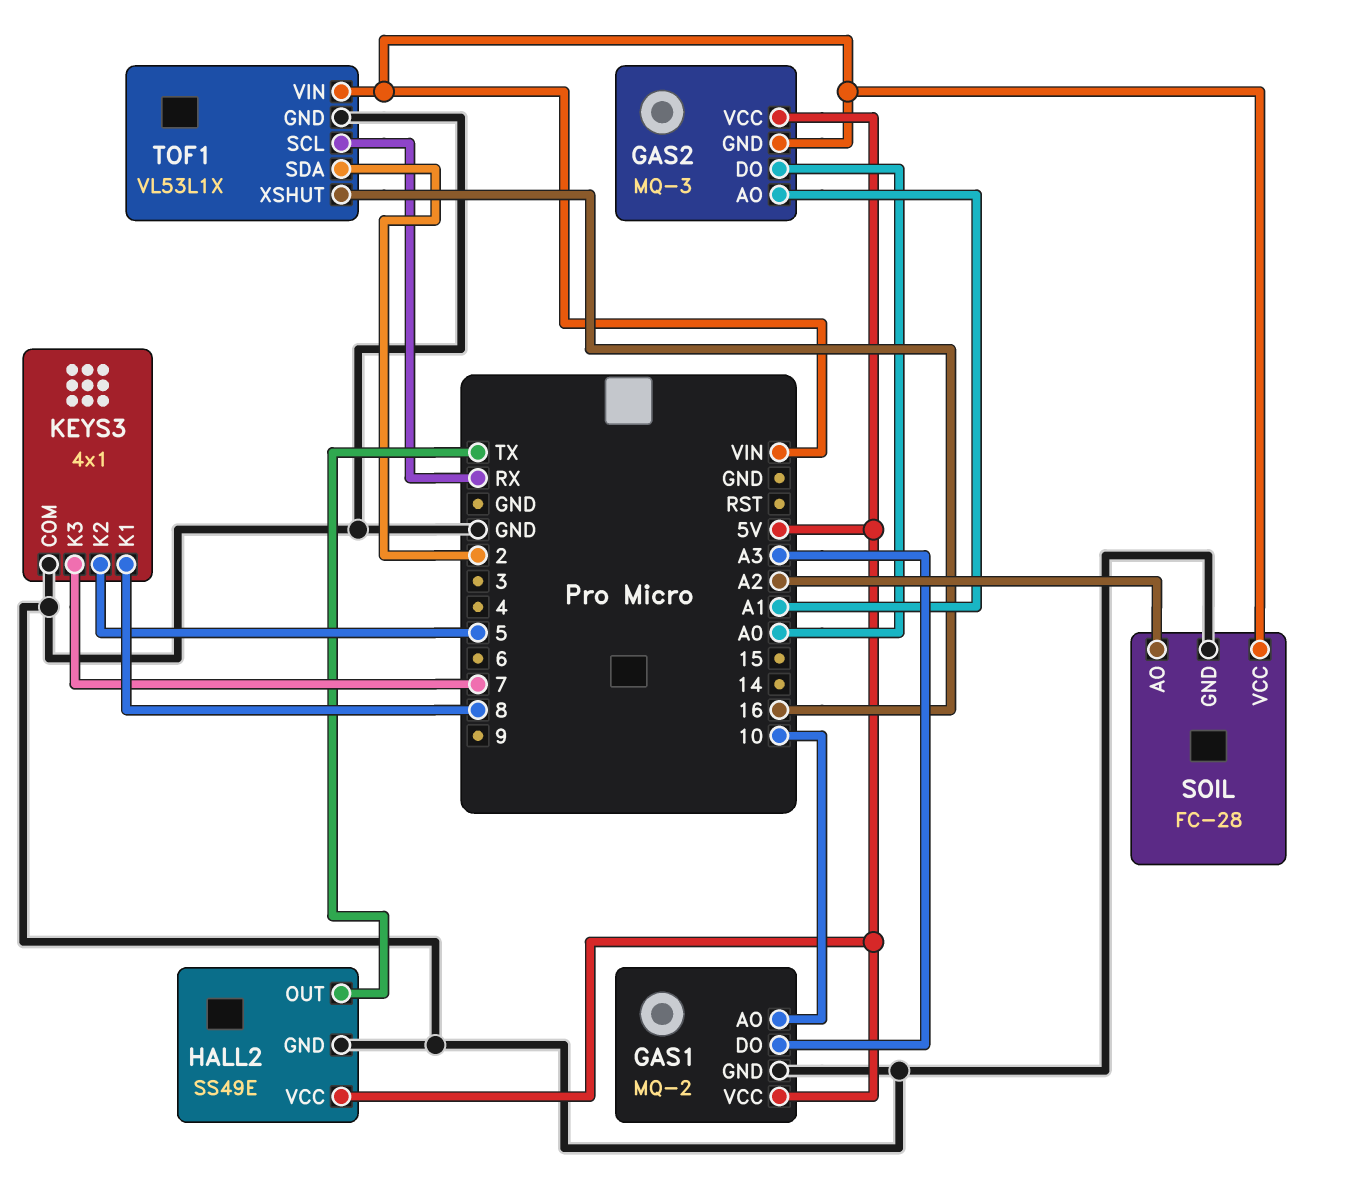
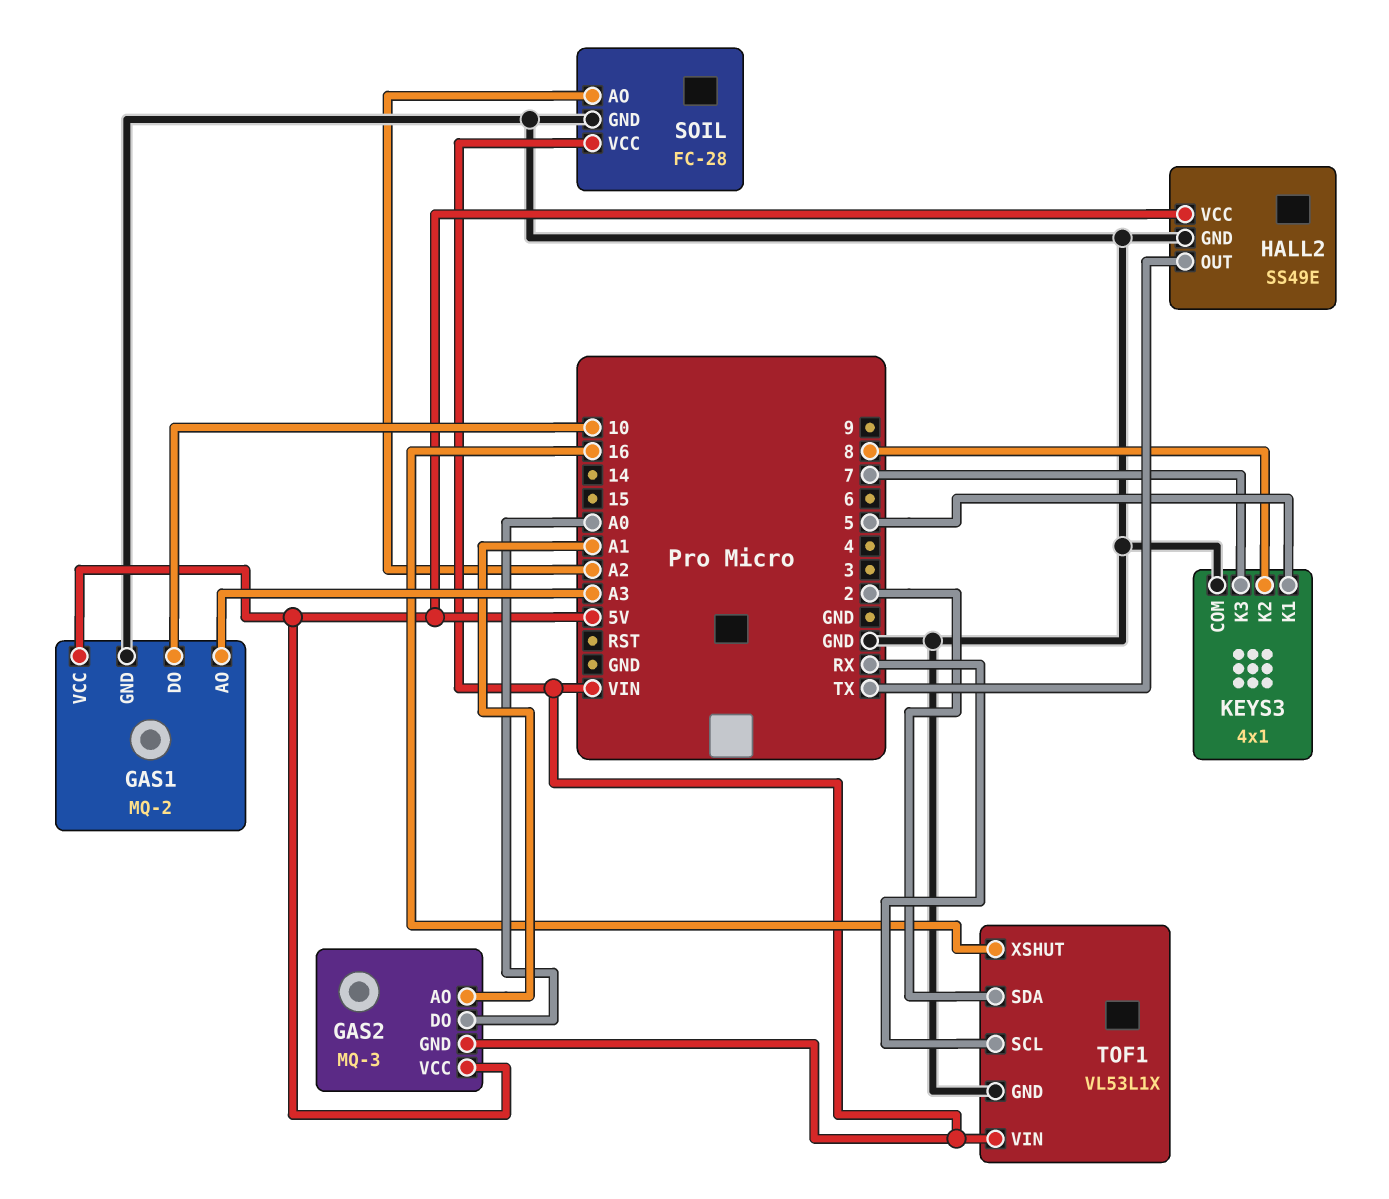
GAS1 pin AO: 10 -> A3
GAS1 pin DO: A3 -> 10
KEYS3 pin K1: 8 -> 5
KEYS3 pin K2: 5 -> 8

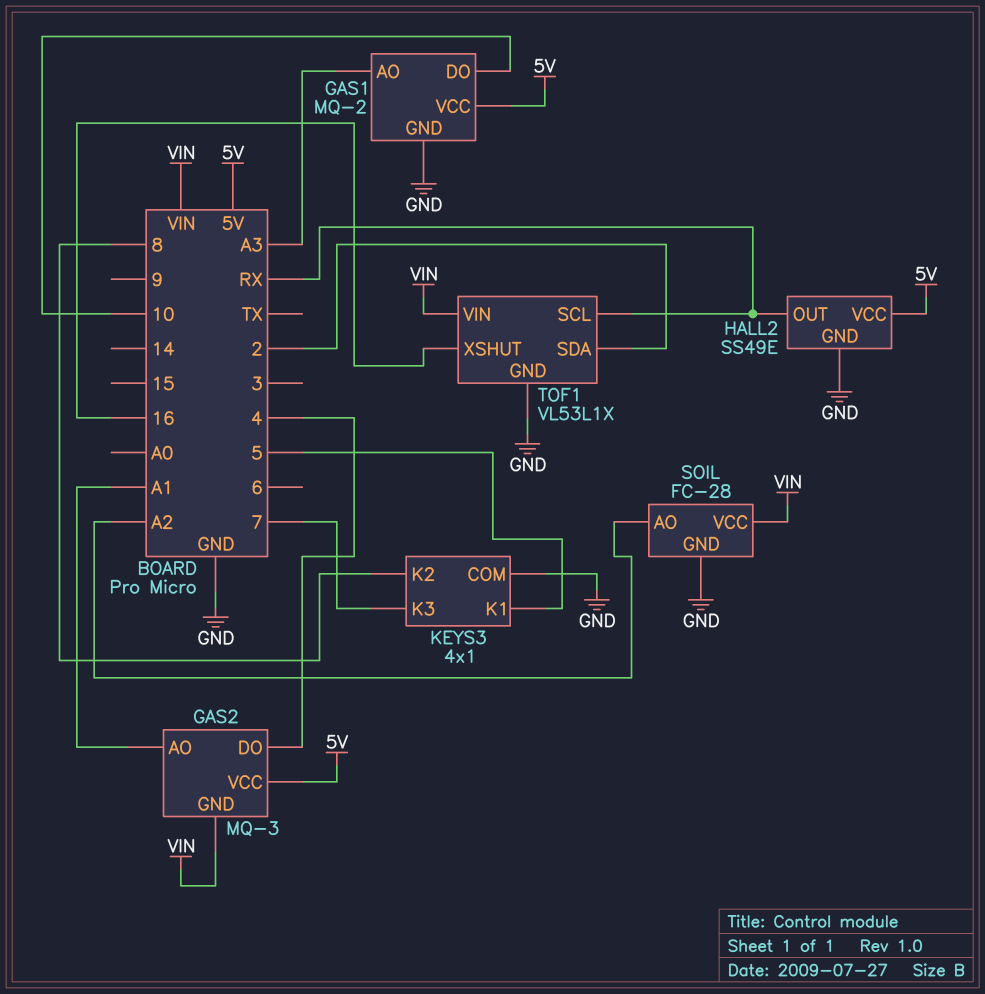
GAS2 pin DO: A0 -> 4
HALL2 pin OUT: TX -> RX

